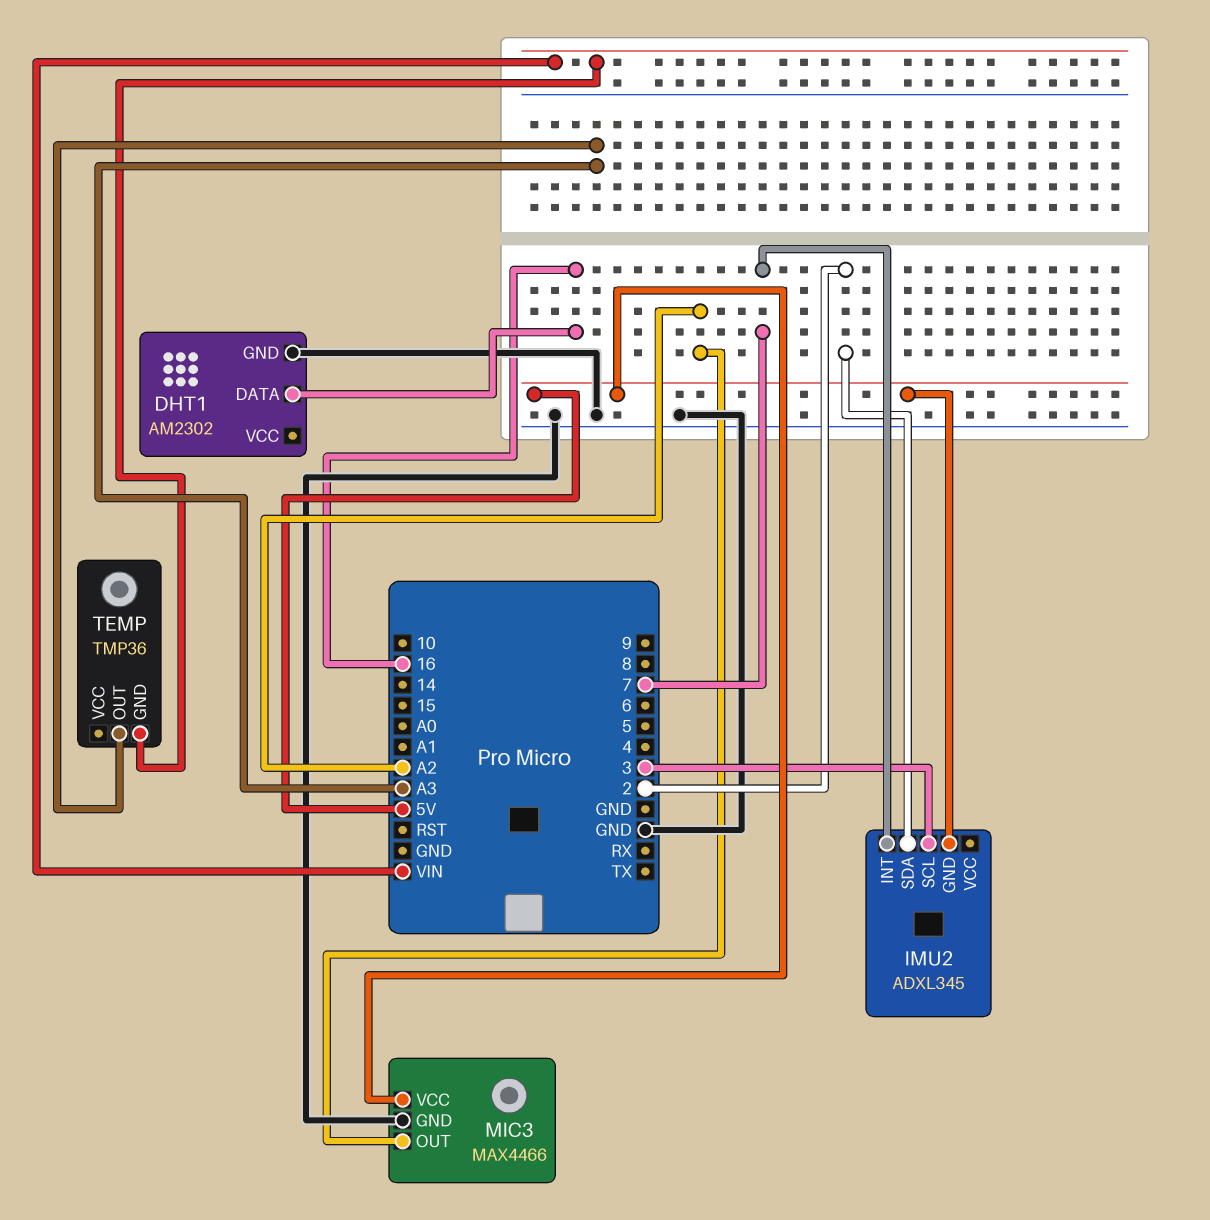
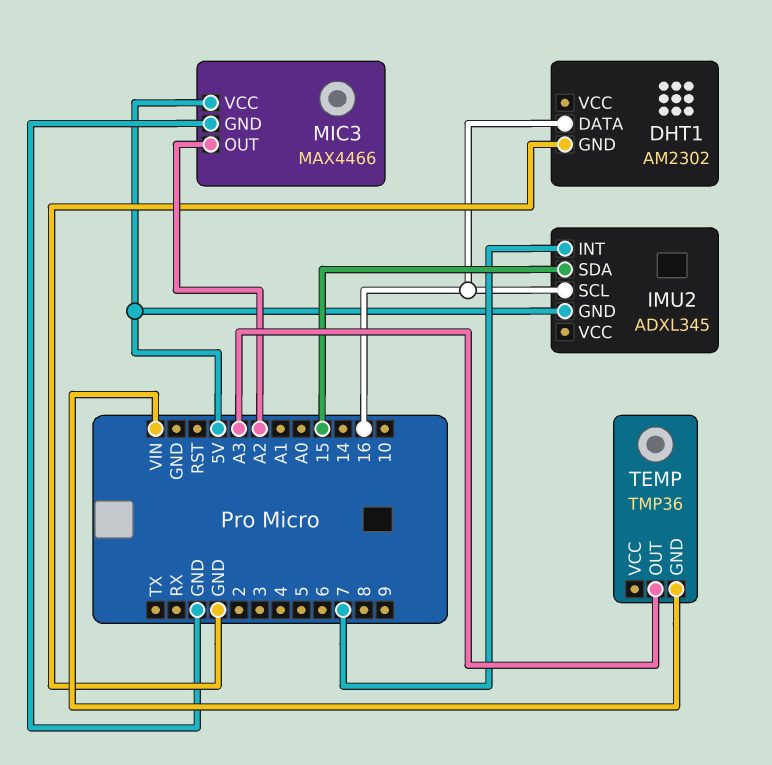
IMU2 pin SCL: 3 -> 16
IMU2 pin SDA: 2 -> 15

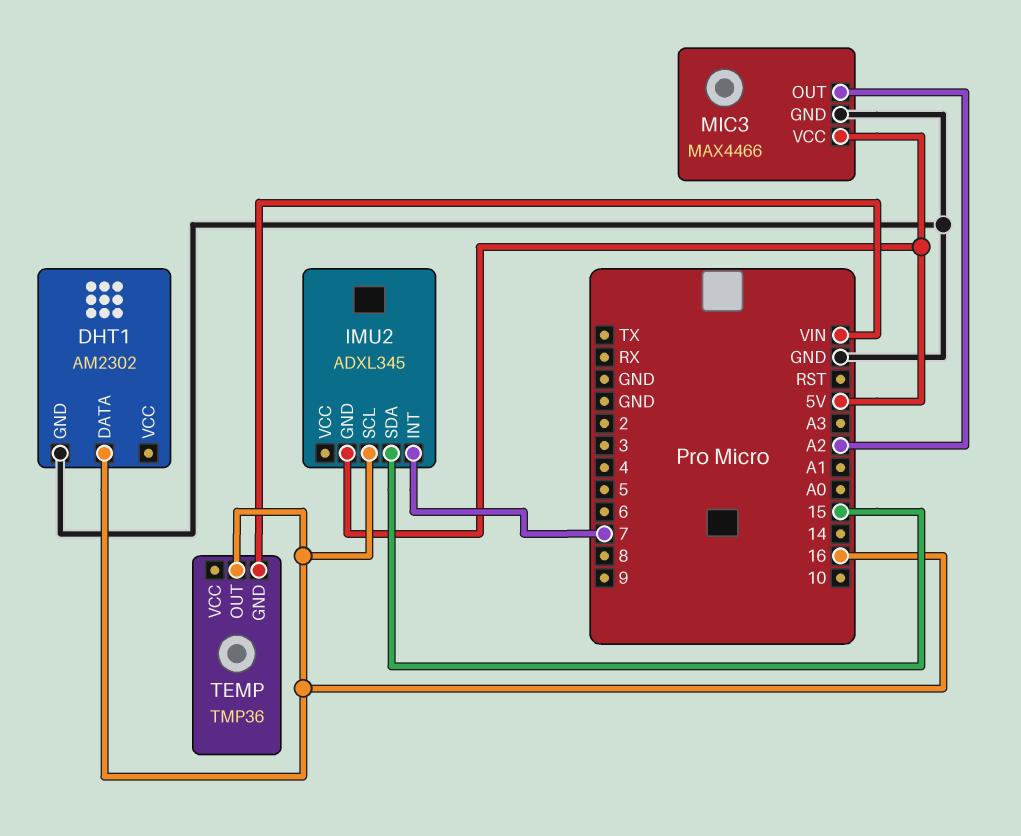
TEMP pin OUT: A3 -> 16

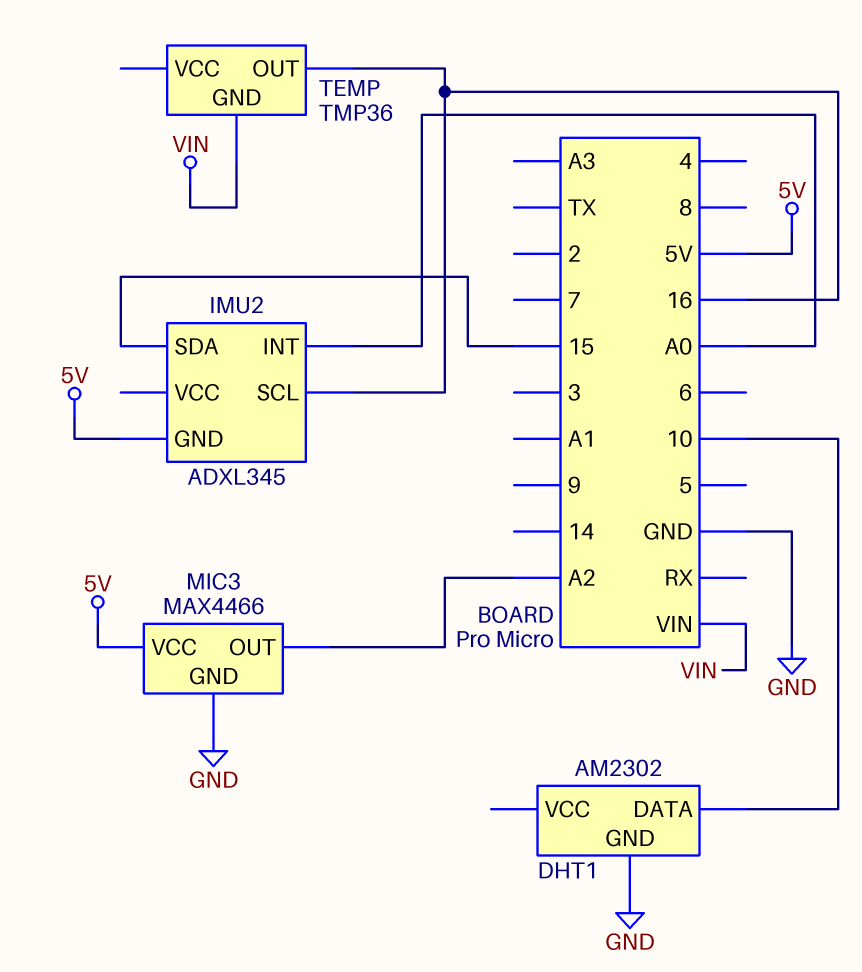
DHT1 pin DATA: 16 -> 10
IMU2 pin INT: 7 -> A0

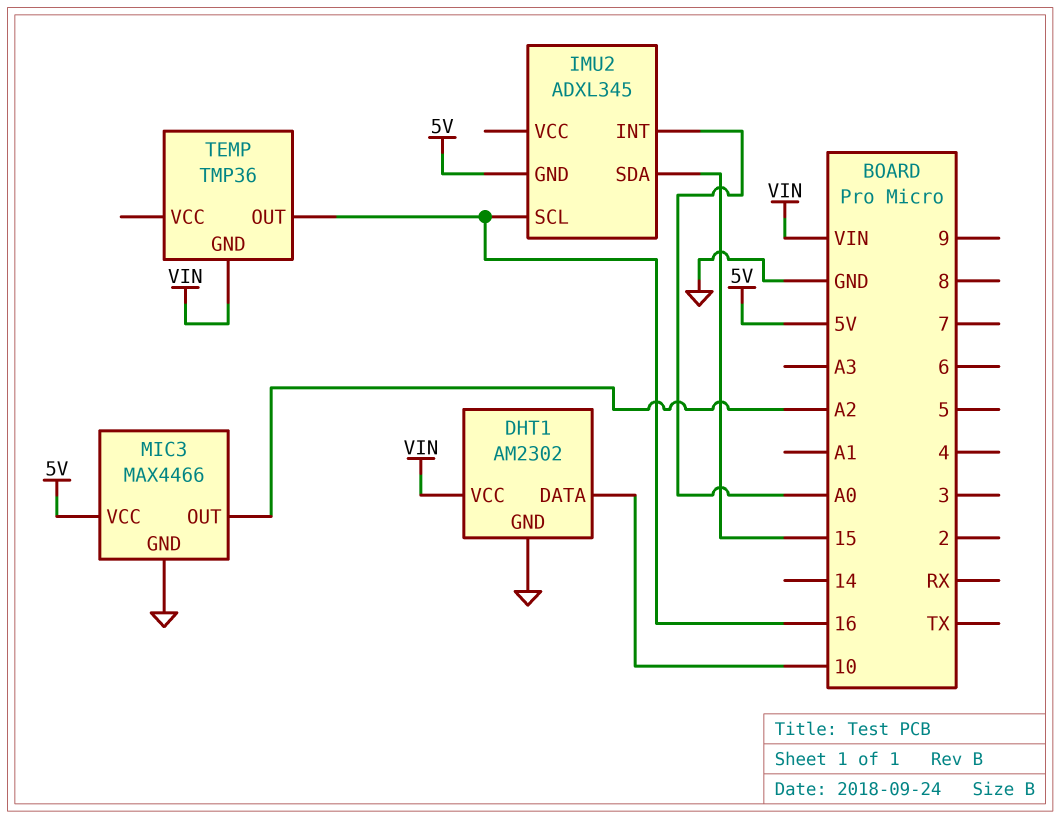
DHT1 pin VCC: none -> VIN

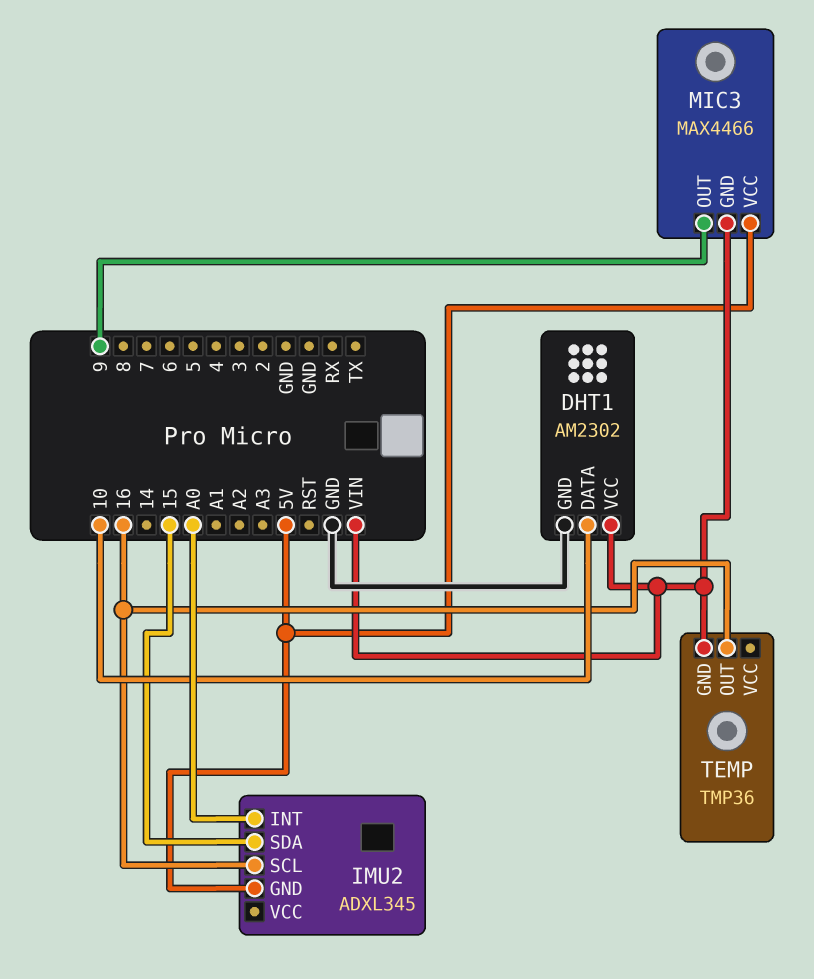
MIC3 pin GND: GND -> VIN
MIC3 pin OUT: A2 -> 9

